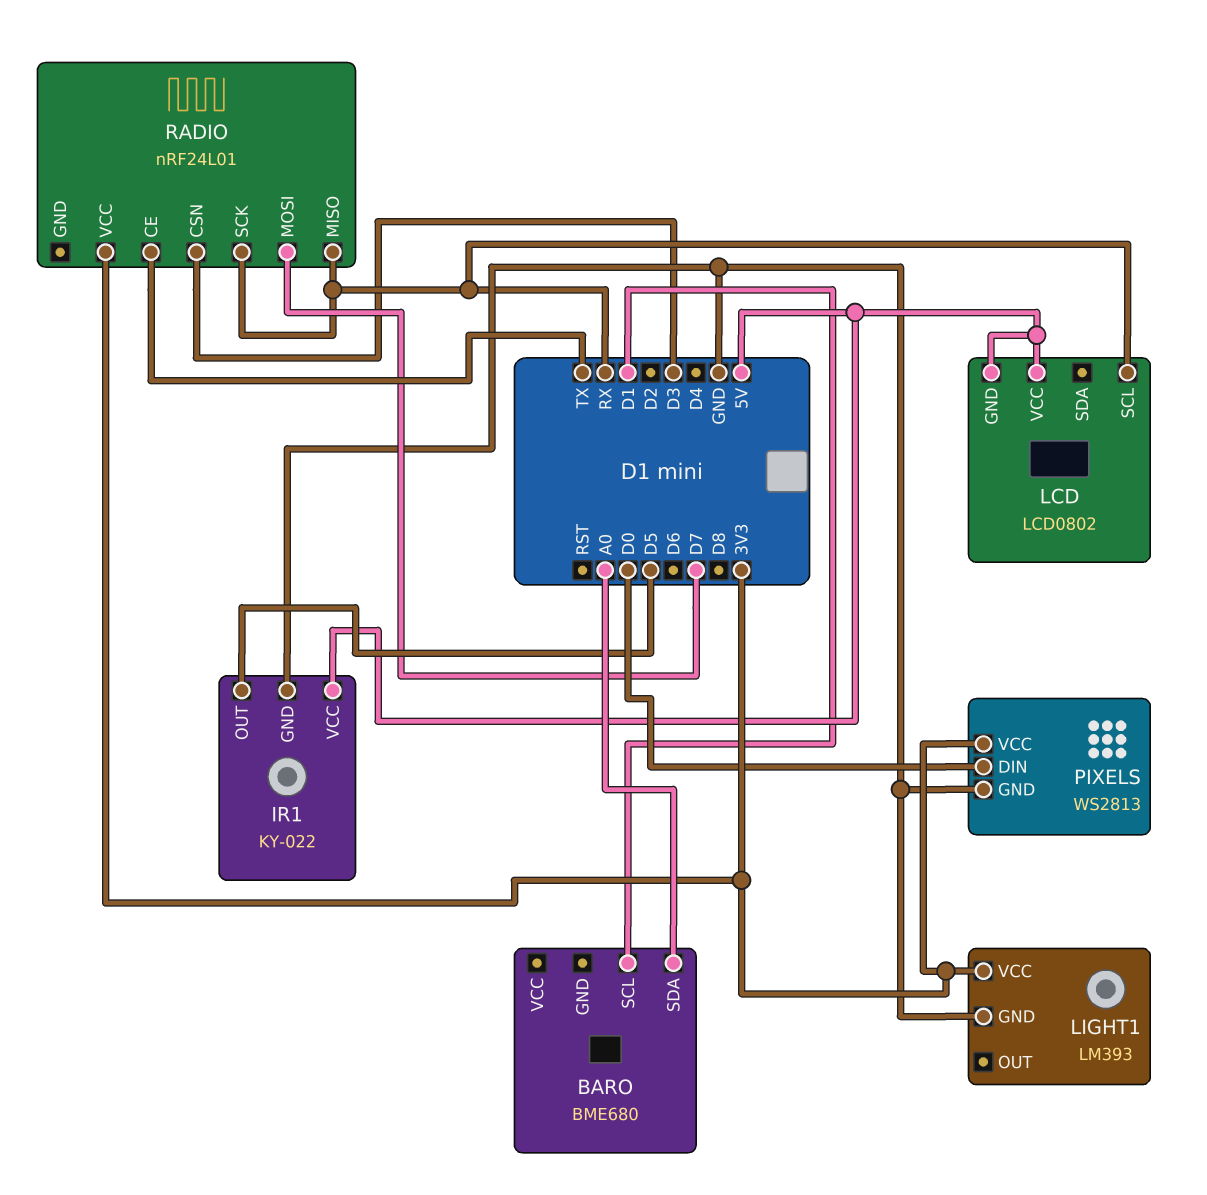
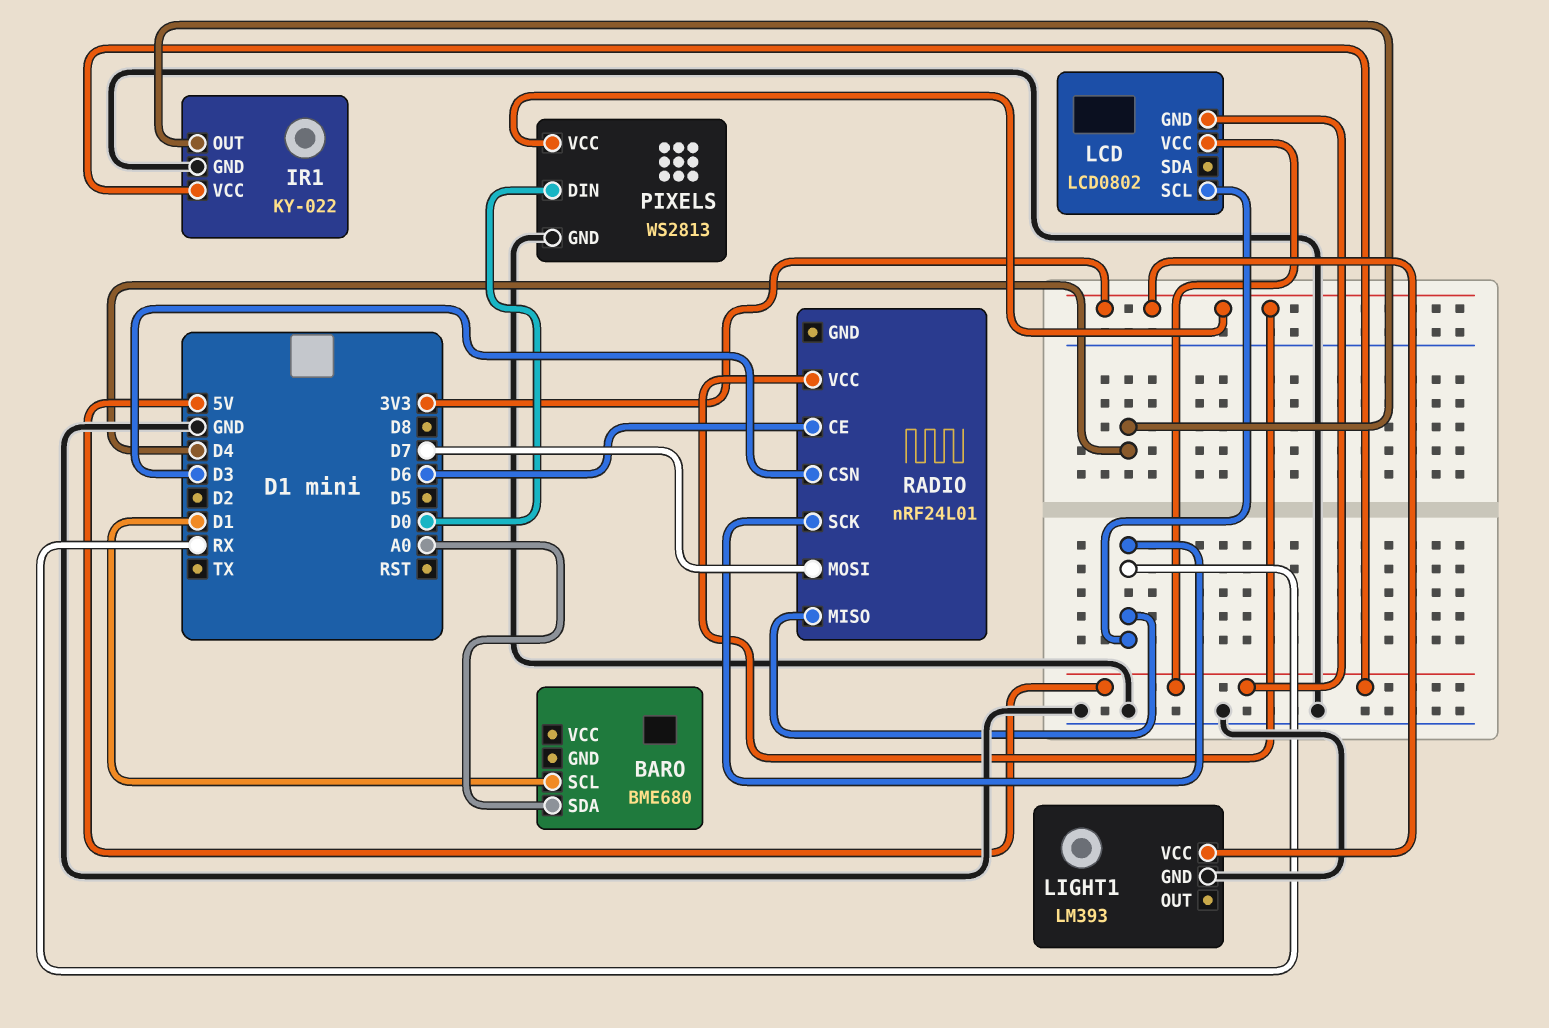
IR1 pin OUT: D5 -> D4
RADIO pin CE: TX -> D6

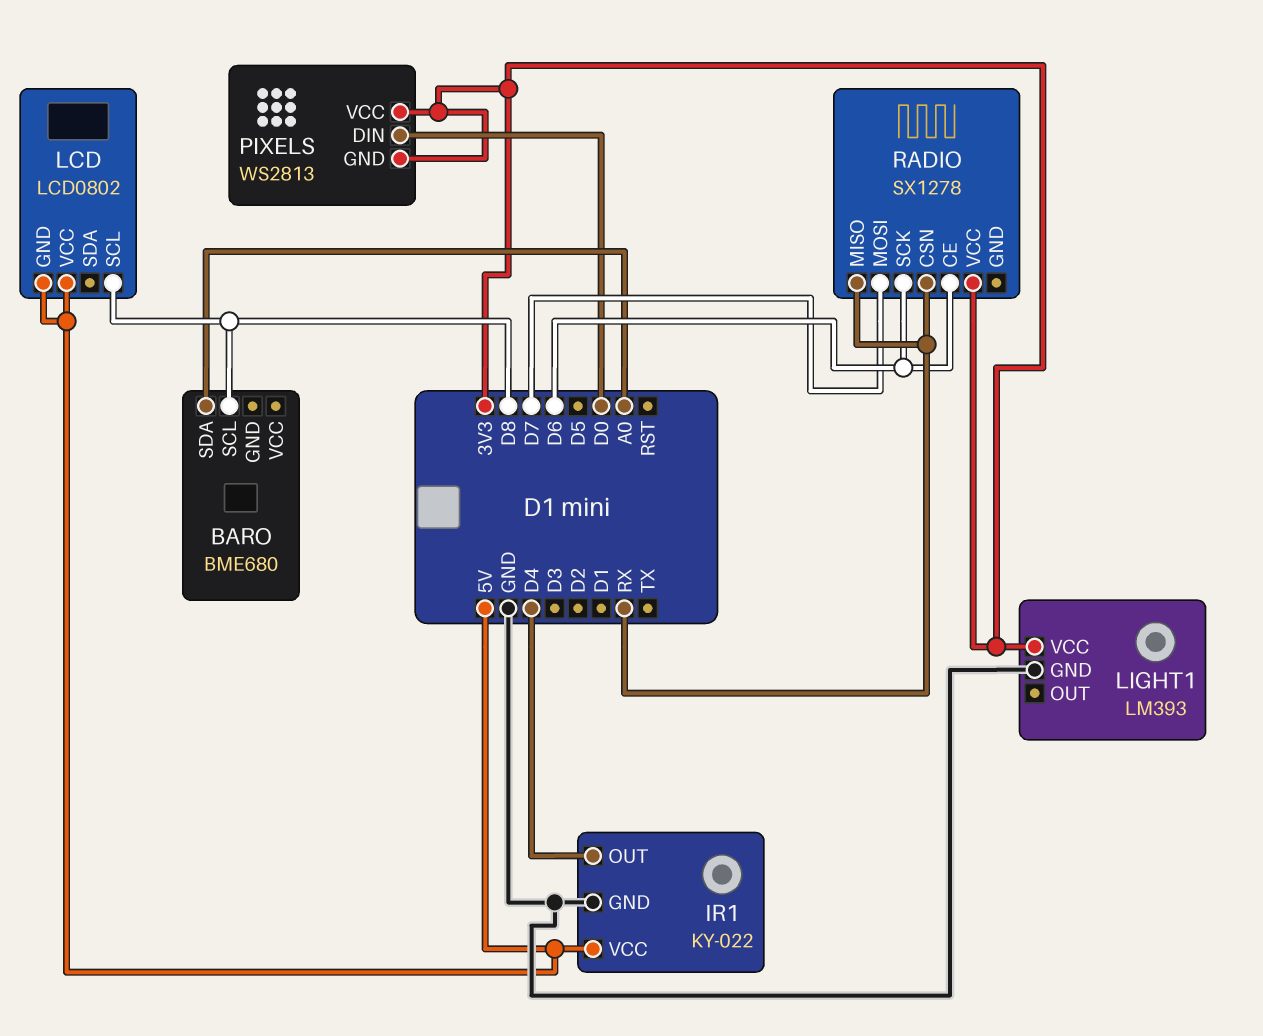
BARO pin SCL: D1 -> D8
LCD pin SCL: RX -> D8
PIXELS pin GND: GND -> 3V3
RADIO: nRF24L01 -> SX1278
RADIO pin CSN: D3 -> RX
RADIO pin SCK: RX -> D6

